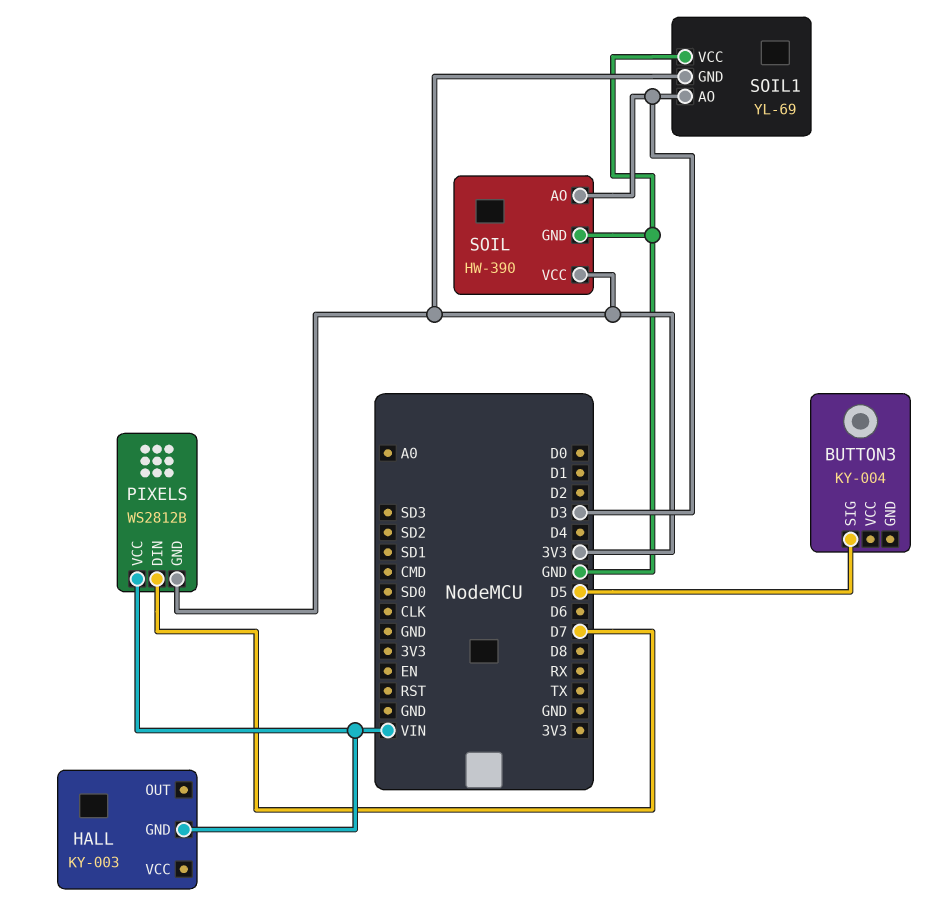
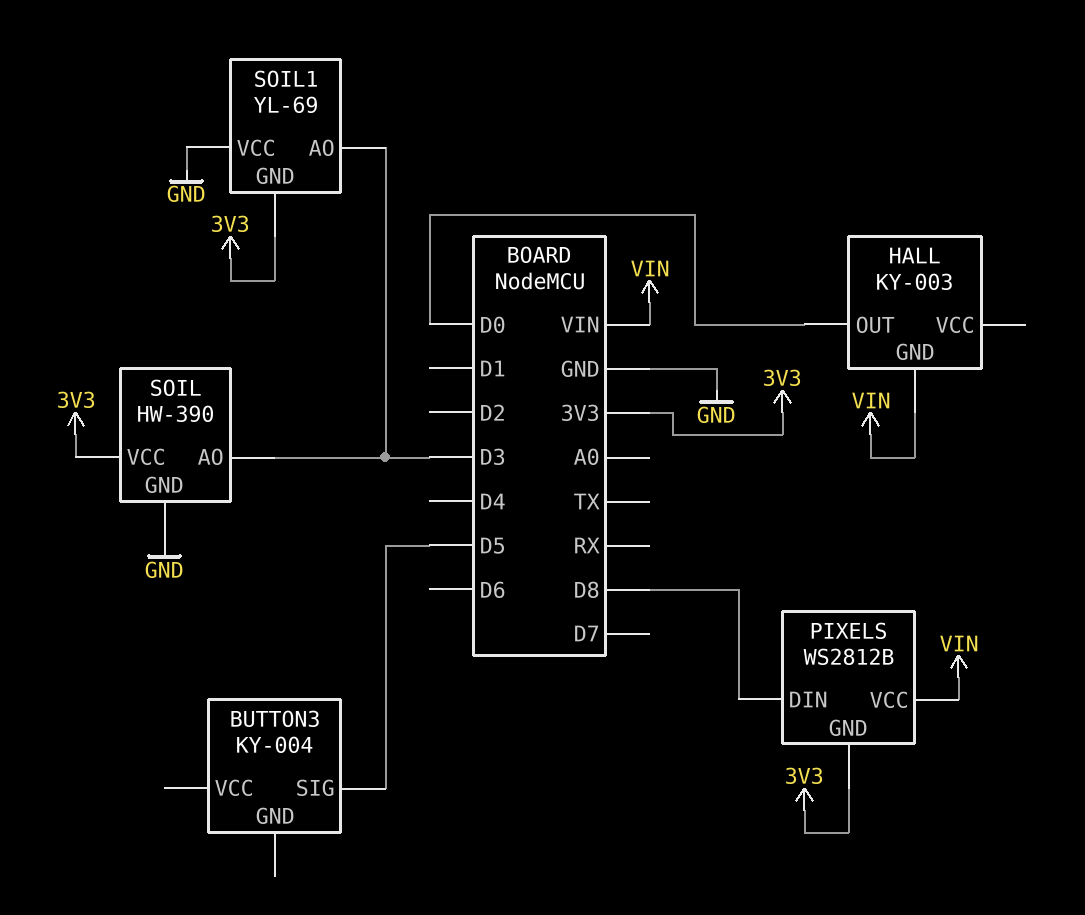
HALL pin OUT: none -> D0
PIXELS pin DIN: D7 -> D8

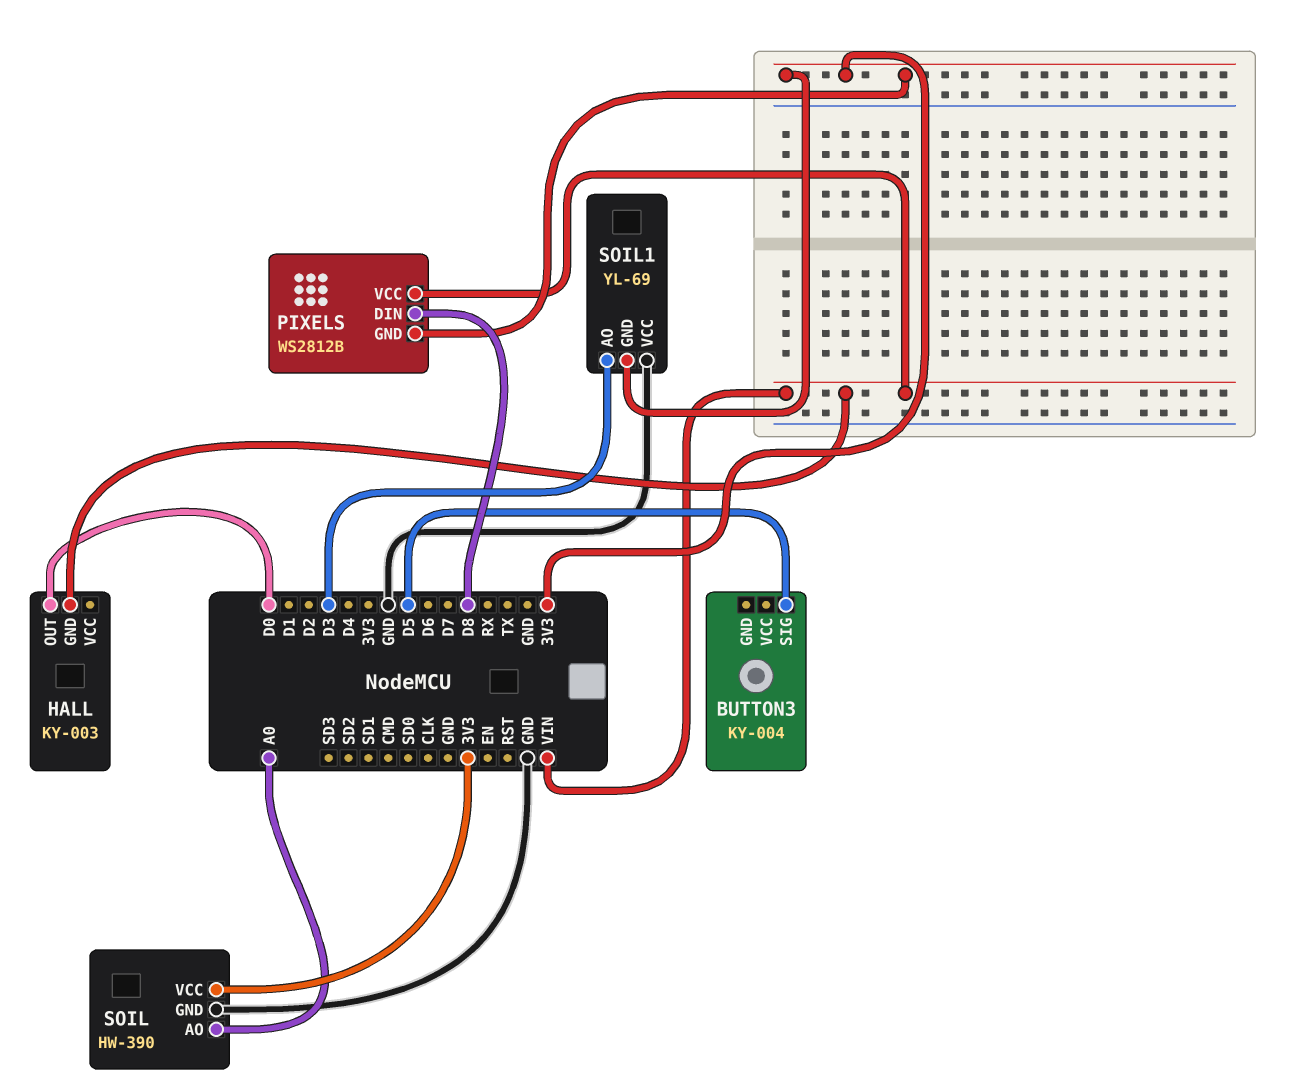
SOIL pin AO: D3 -> A0

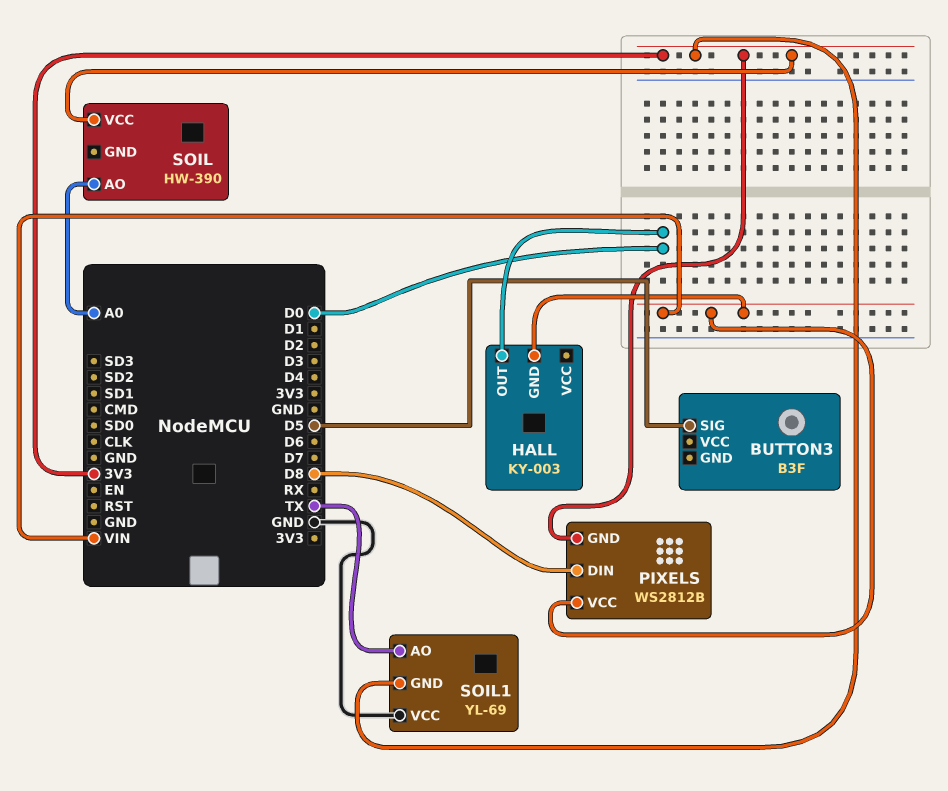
BUTTON3: KY-004 -> B3F
SOIL pin GND: GND -> none
SOIL1 pin AO: D3 -> TX

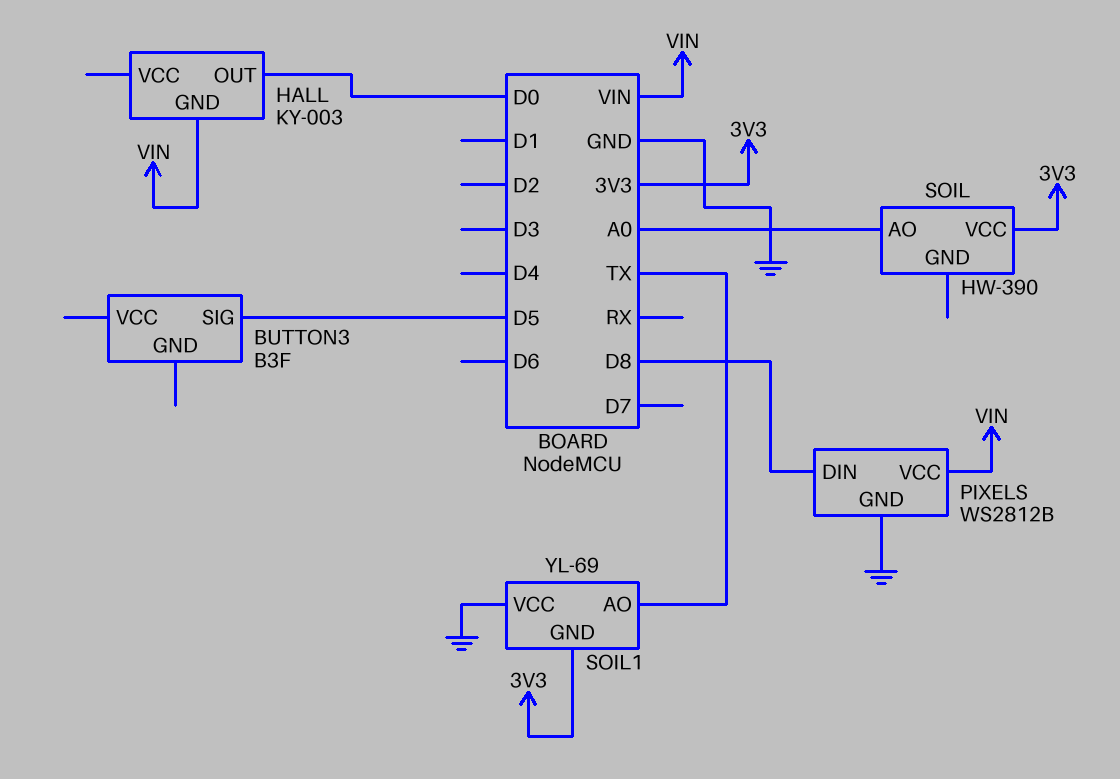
PIXELS pin GND: 3V3 -> GND

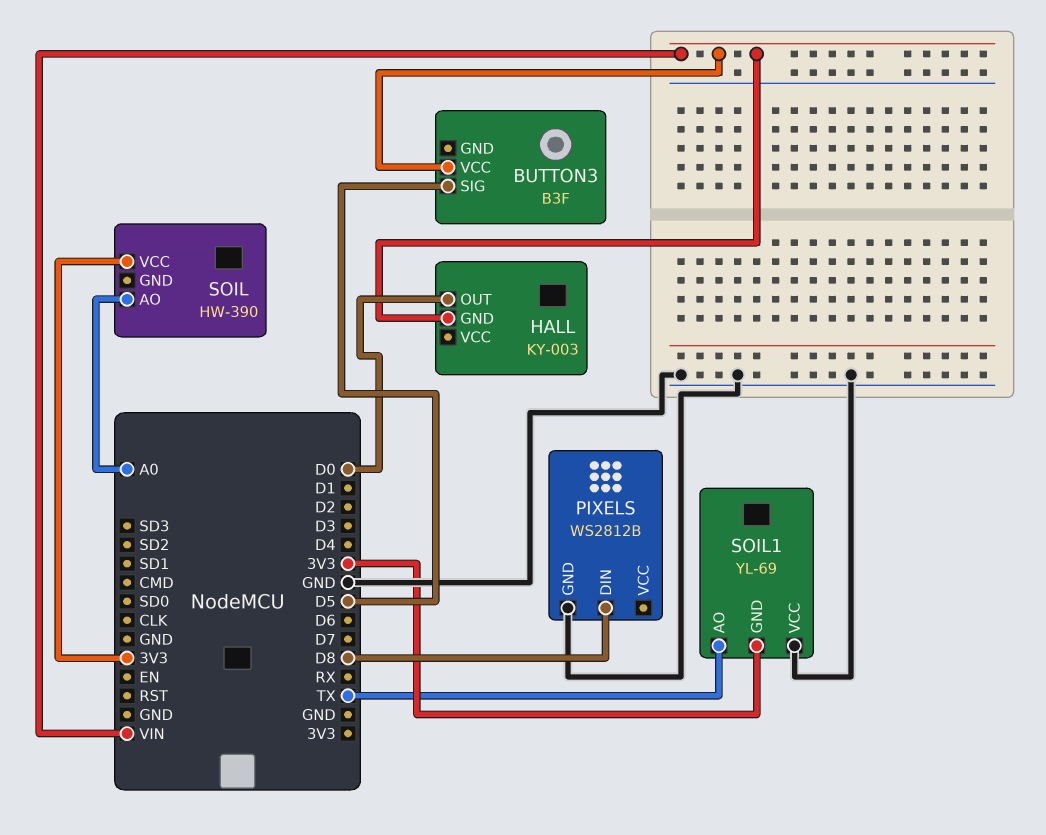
BUTTON3 pin VCC: none -> VIN
PIXELS pin VCC: VIN -> none

